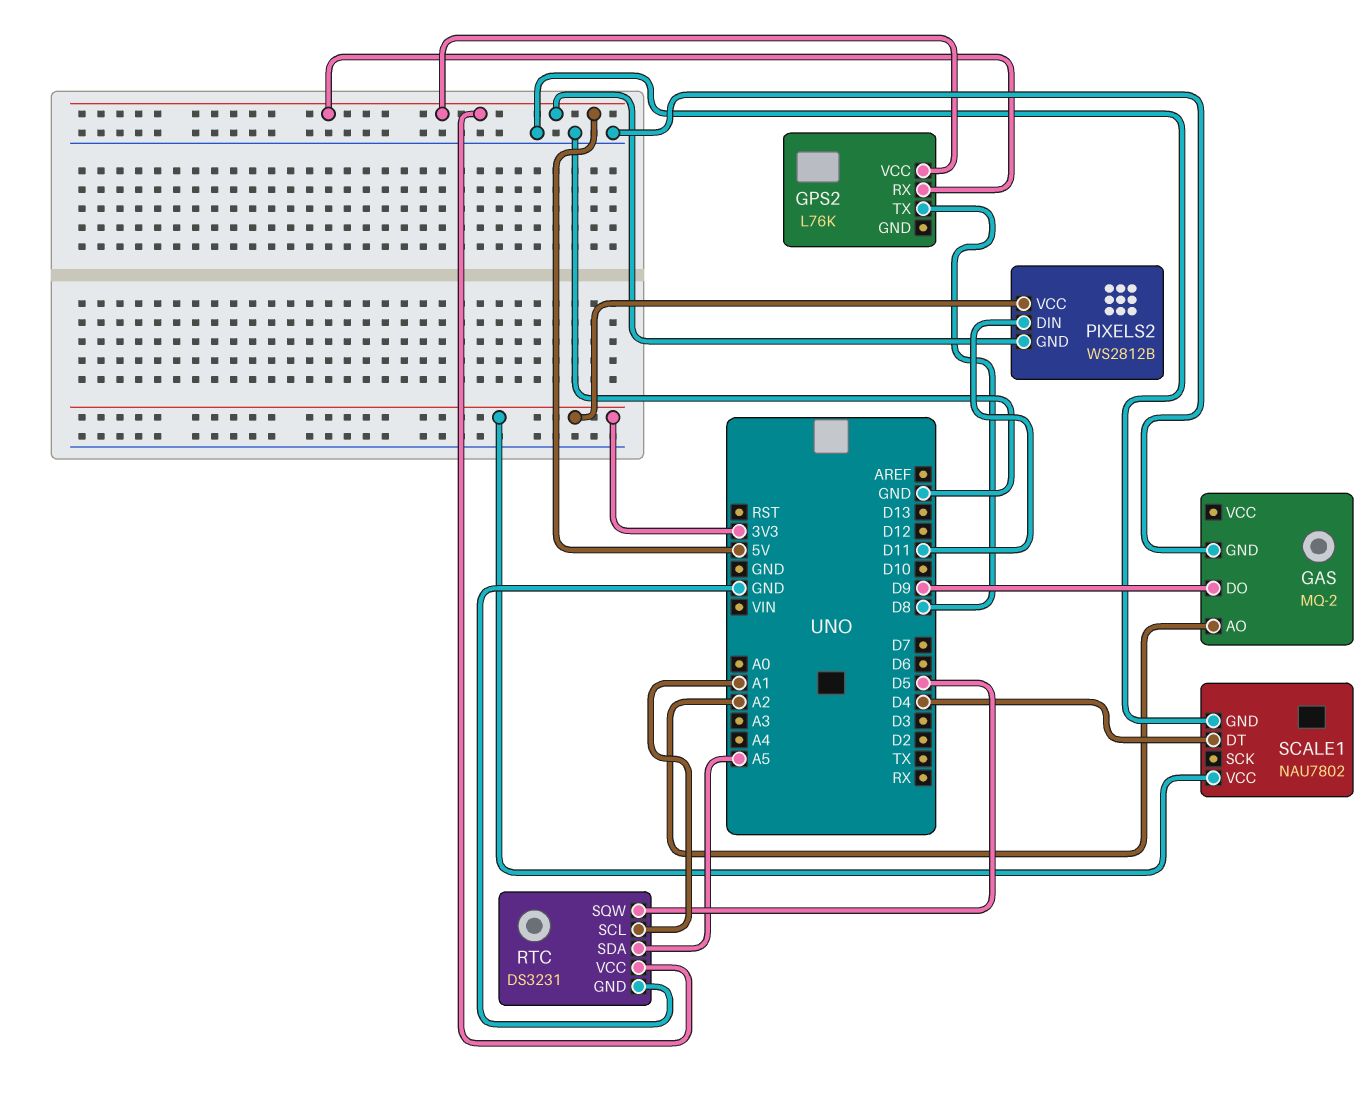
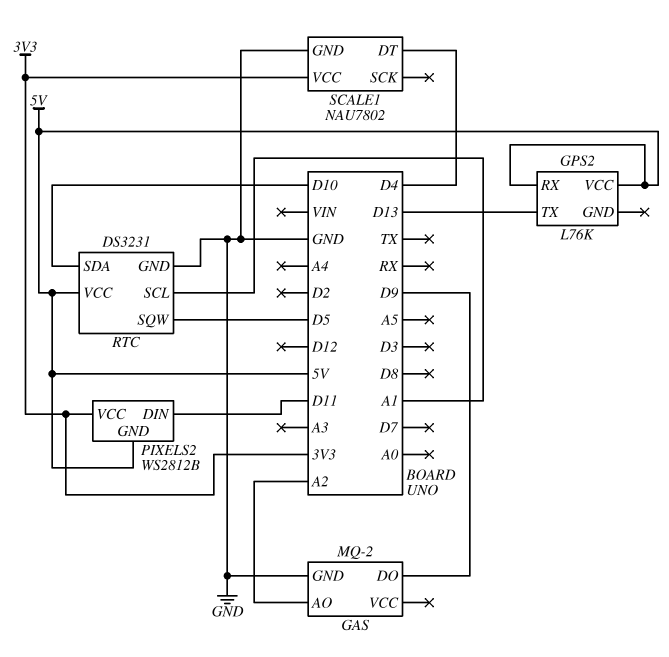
GPS2 pin TX: D8 -> D13
RTC pin SDA: A5 -> D10

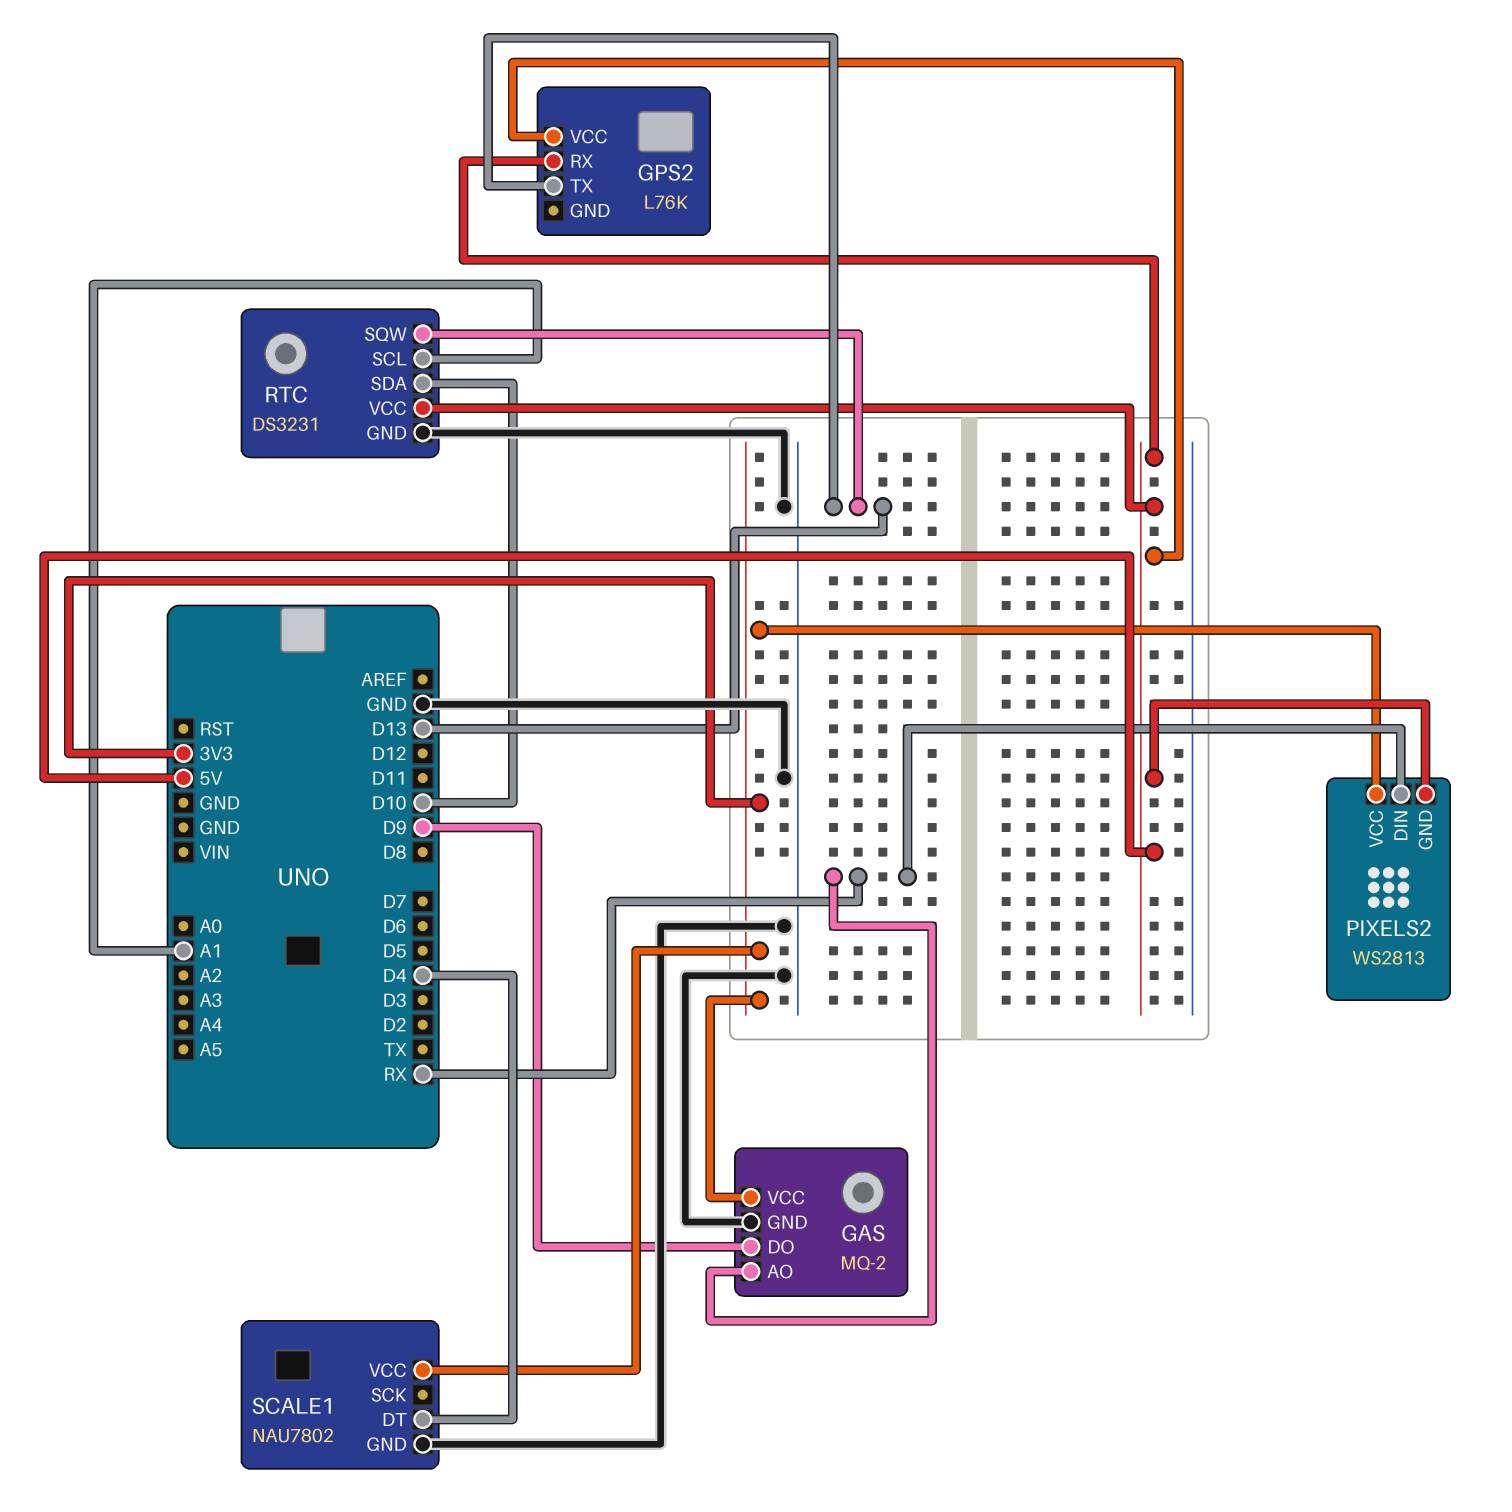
GAS pin AO: A2 -> RX
GAS pin VCC: none -> 3V3
PIXELS2: WS2812B -> WS2813
PIXELS2 pin DIN: D11 -> RX
RTC pin SQW: D5 -> D13

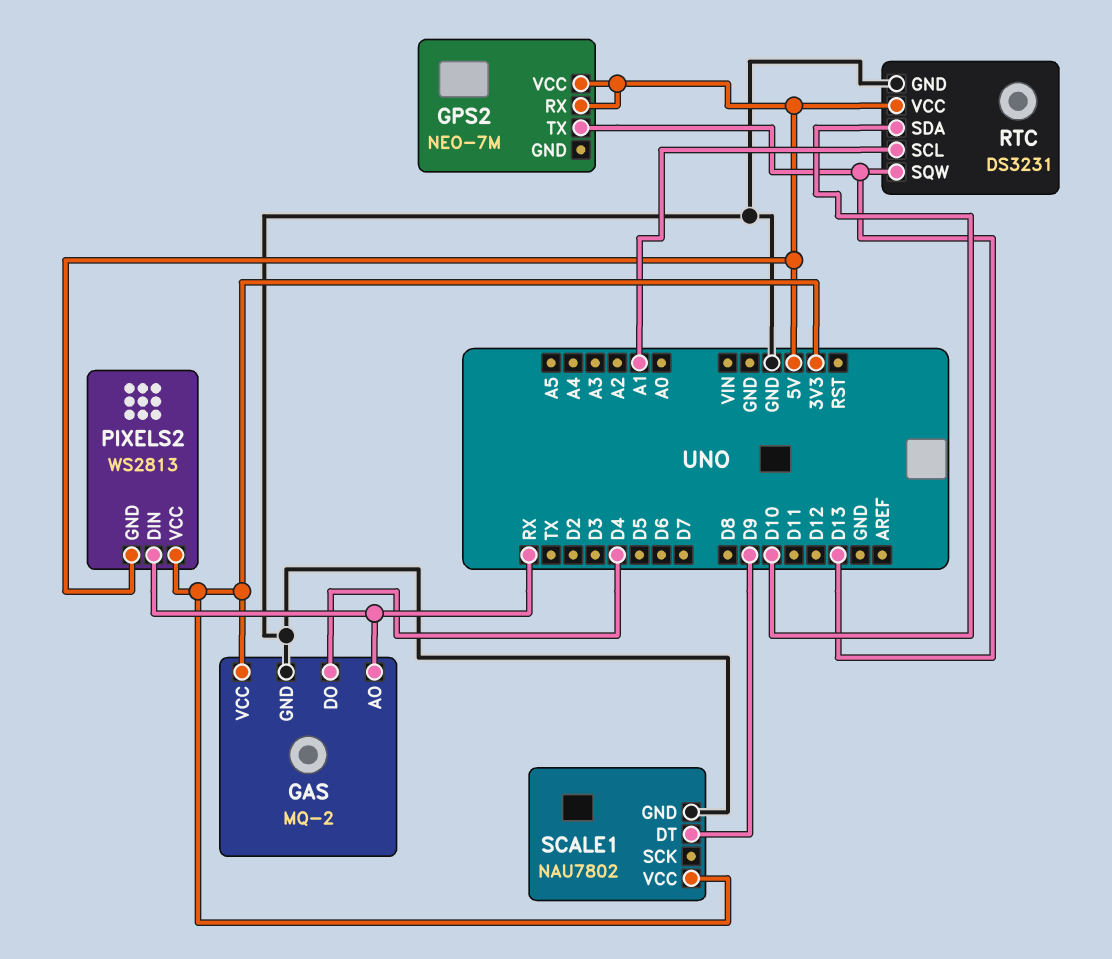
GAS pin DO: D9 -> D4
GPS2: L76K -> NEO-7M
SCALE1 pin DT: D4 -> D9

